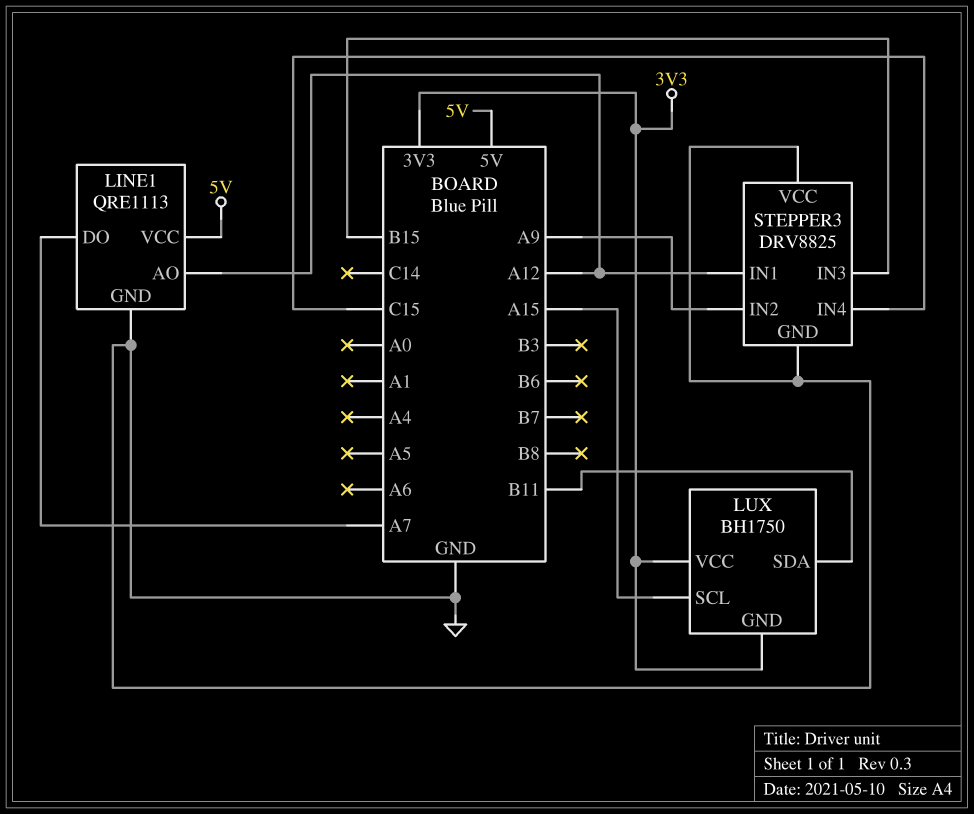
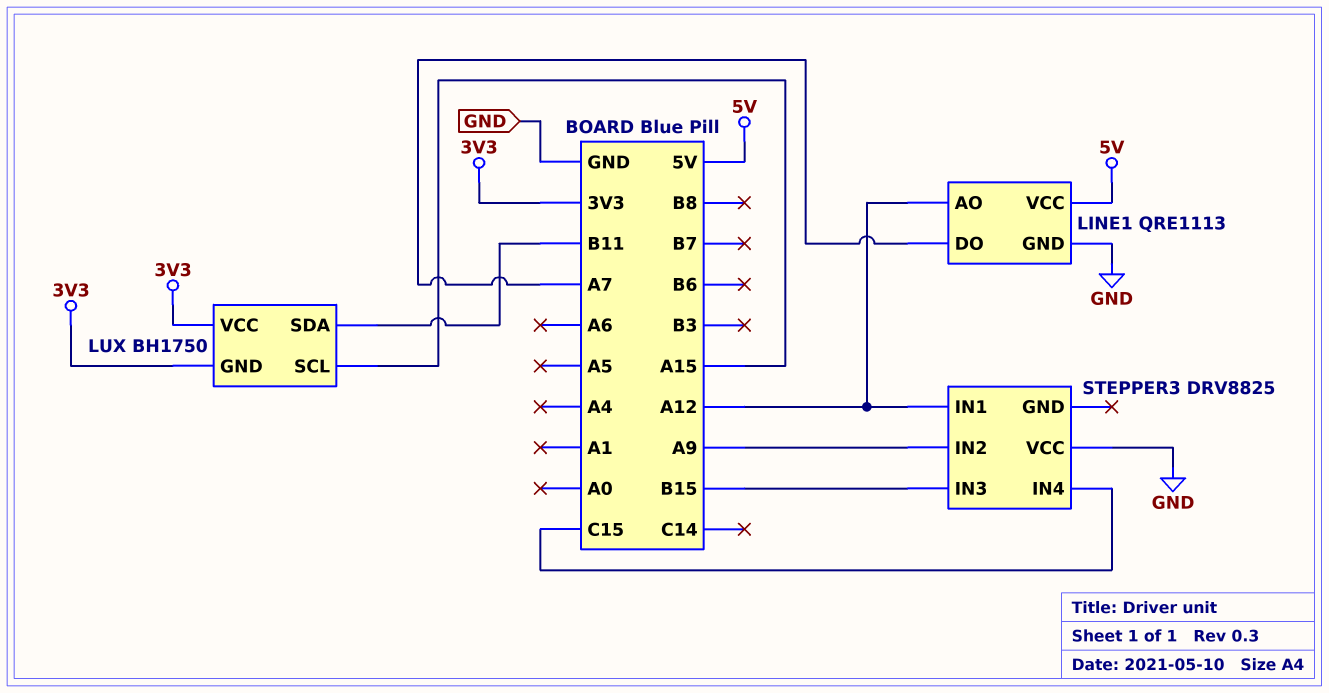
STEPPER3 pin GND: GND -> none

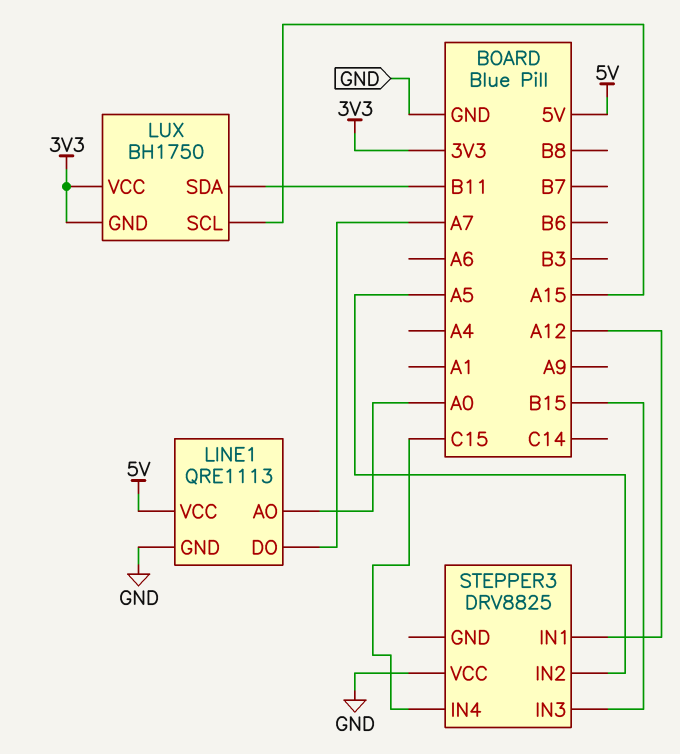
LINE1 pin AO: A12 -> A0
STEPPER3 pin IN2: A9 -> A5

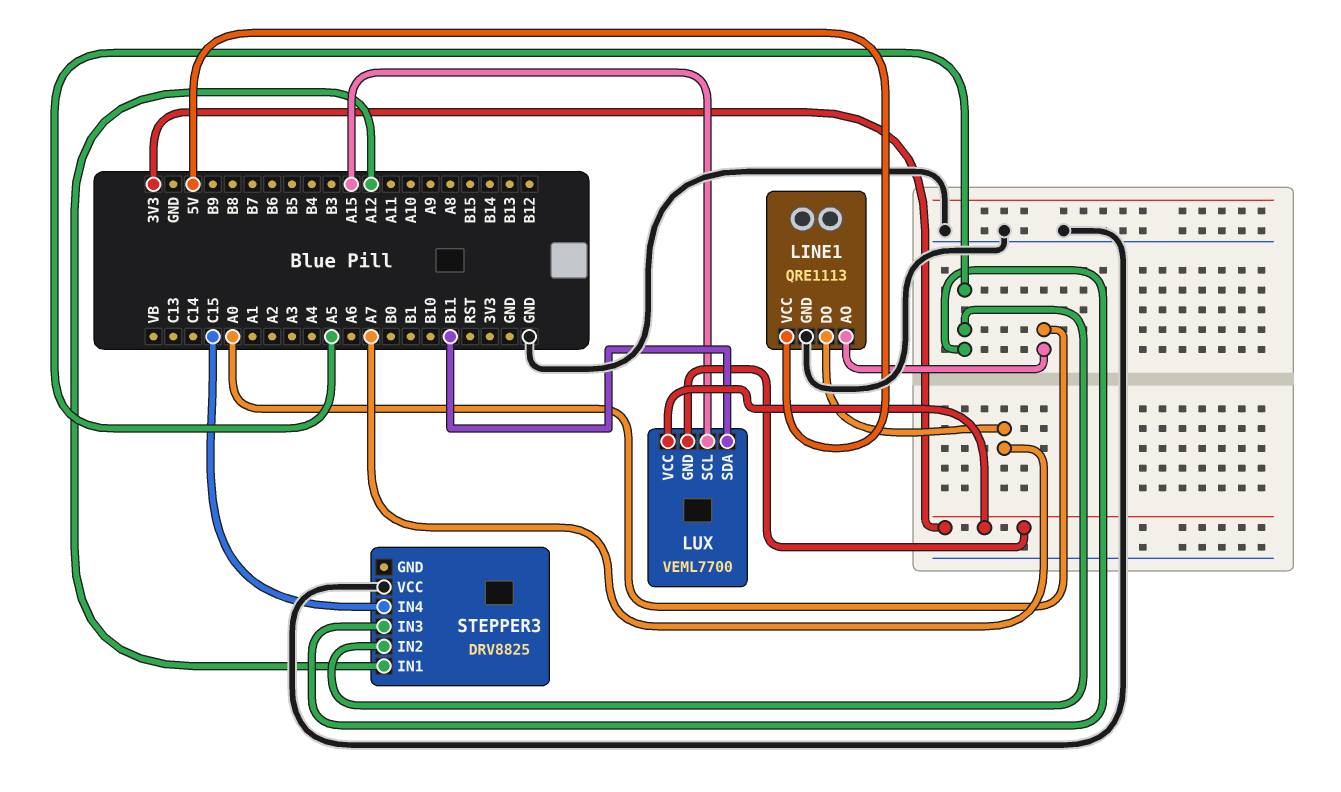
LUX: BH1750 -> VEML7700
STEPPER3 pin IN3: B15 -> A5

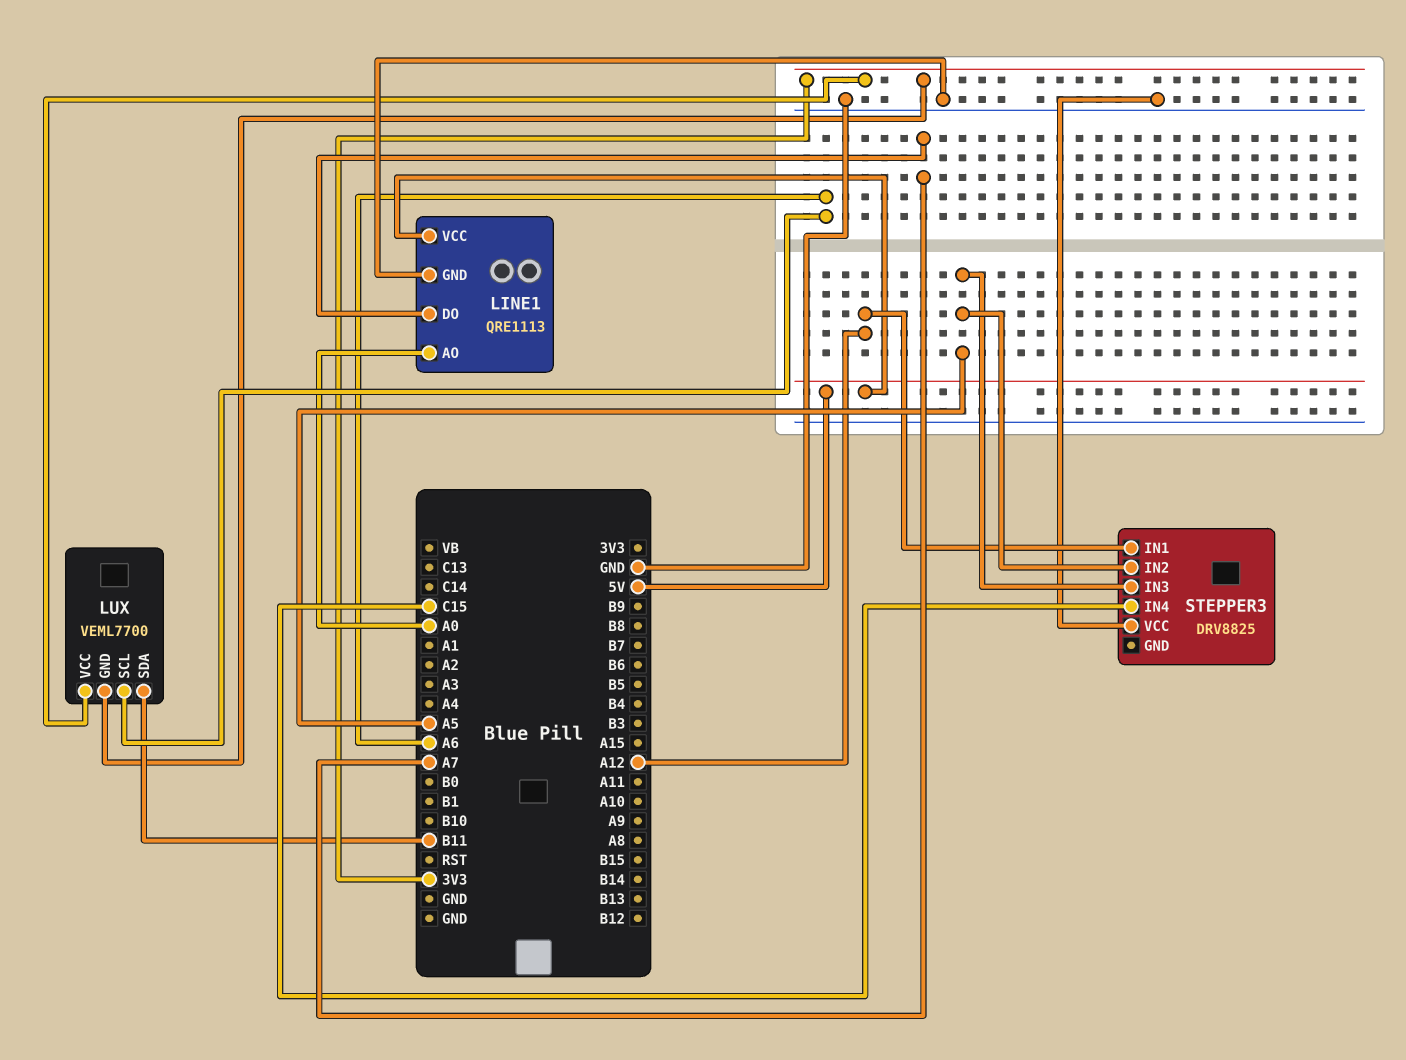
LUX pin SCL: A15 -> A6

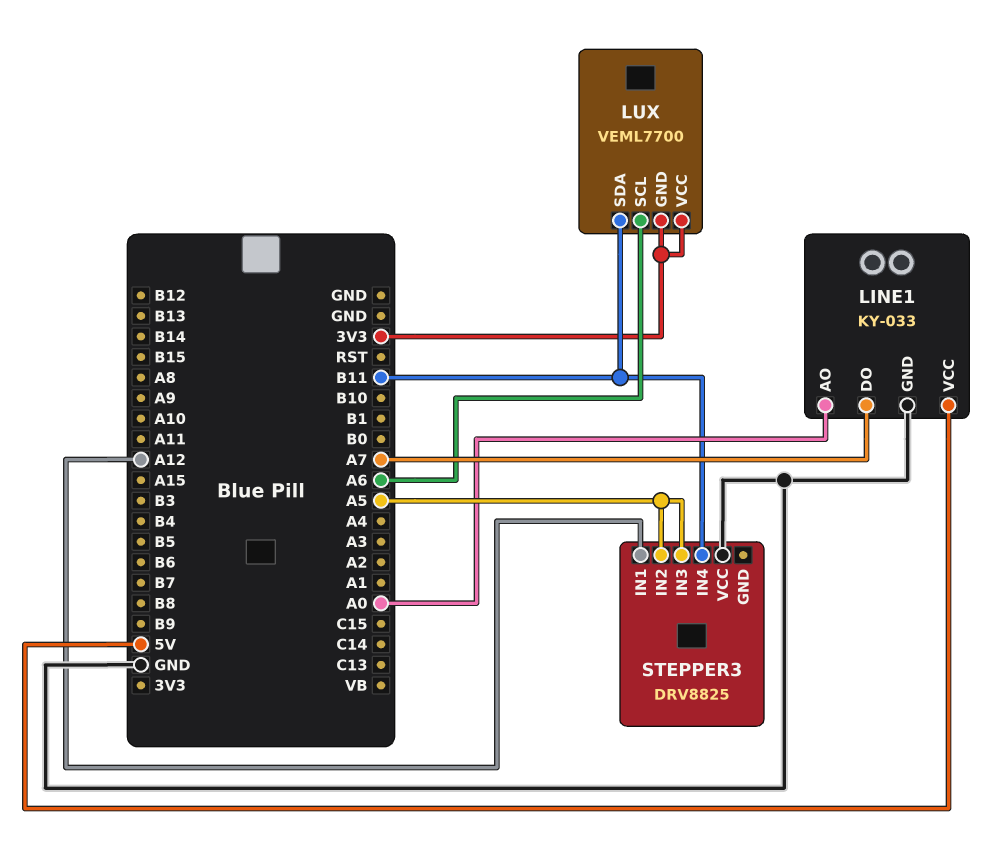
LINE1: QRE1113 -> KY-033
STEPPER3 pin IN4: C15 -> B11

